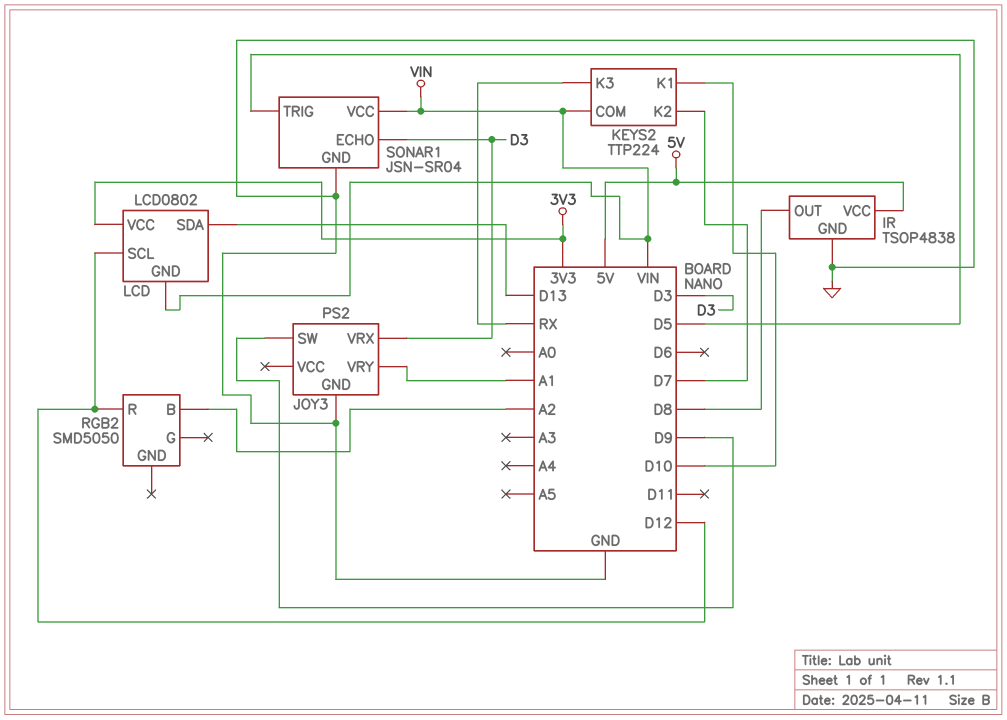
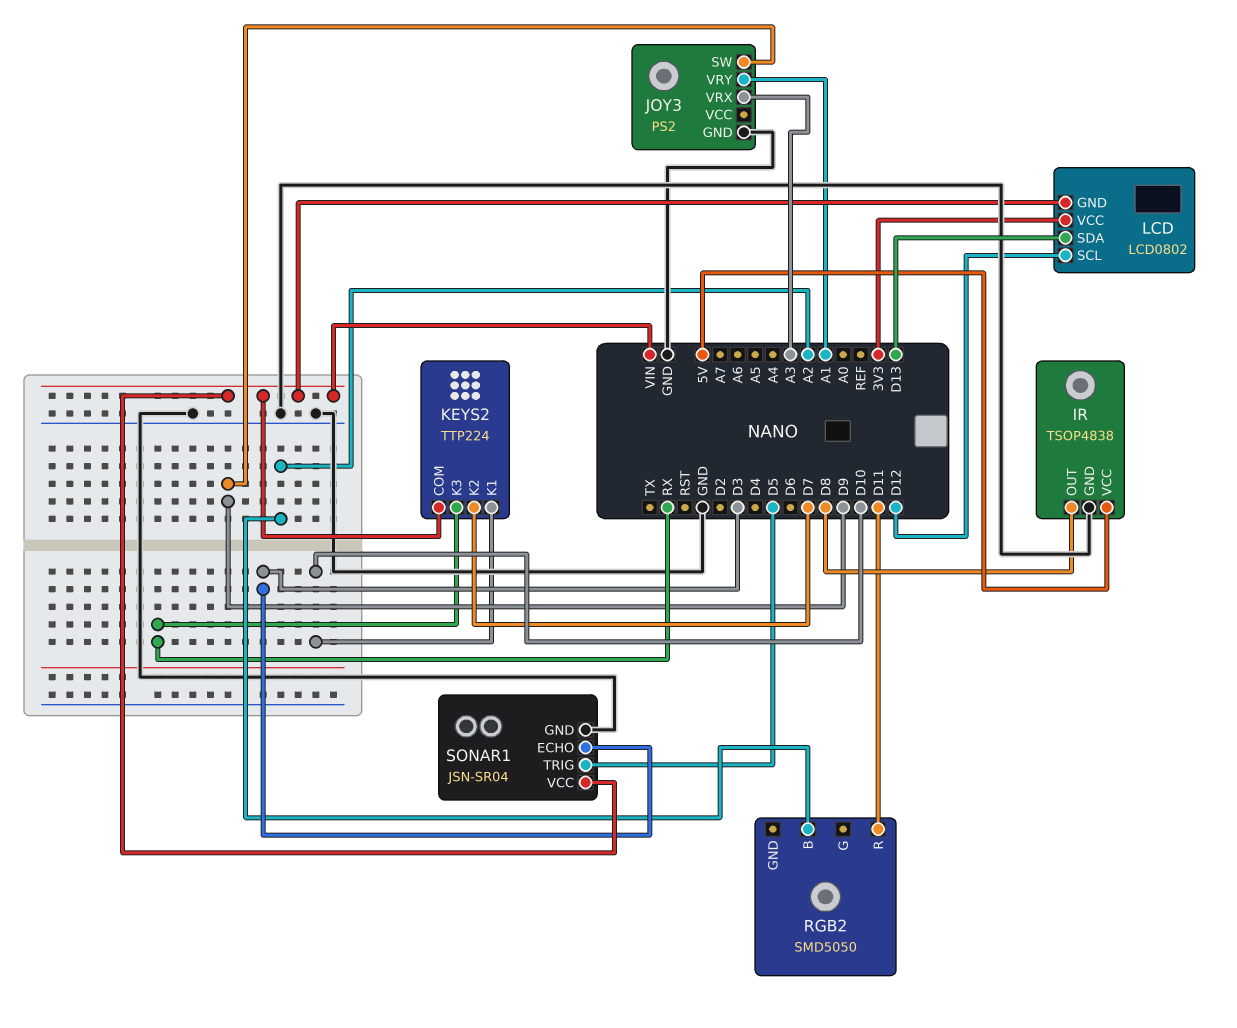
JOY3 pin VRX: D3 -> A3
RGB2 pin R: D12 -> D11

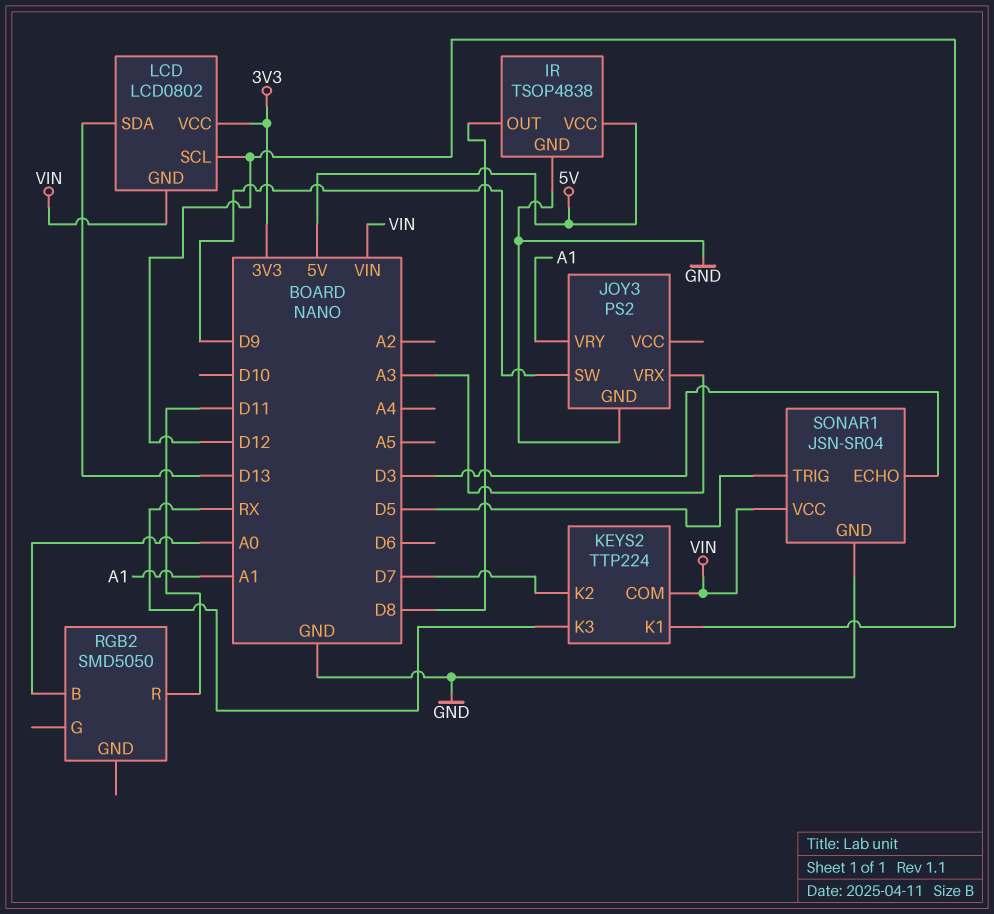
KEYS2 pin K1: D10 -> D12
RGB2 pin B: A2 -> A0

